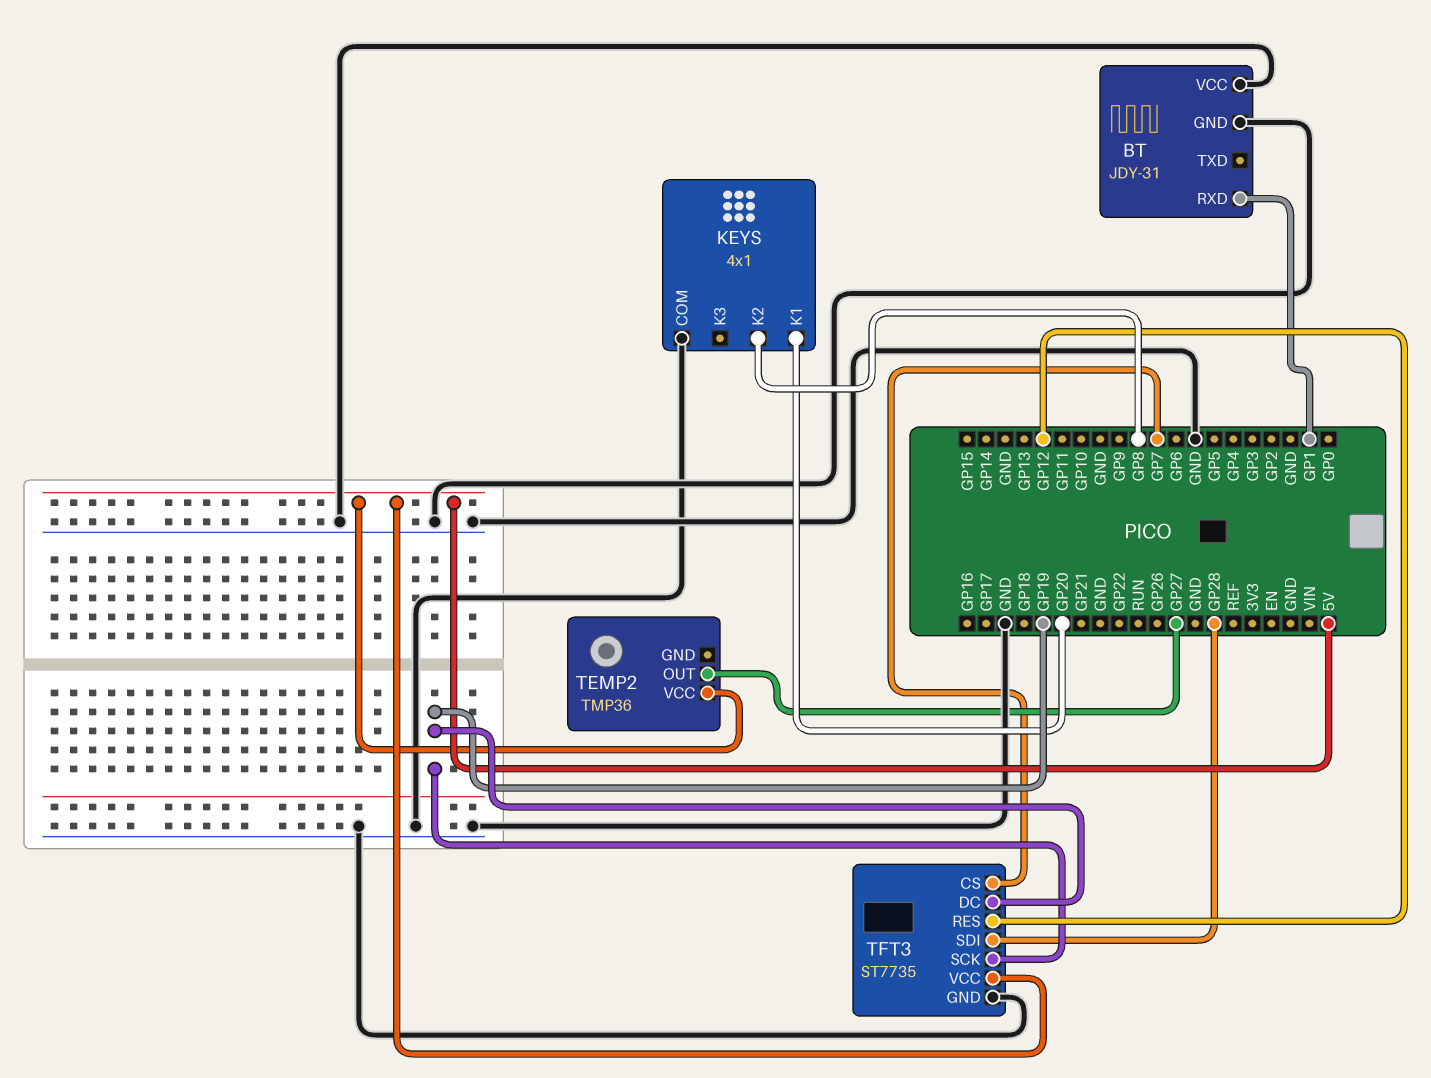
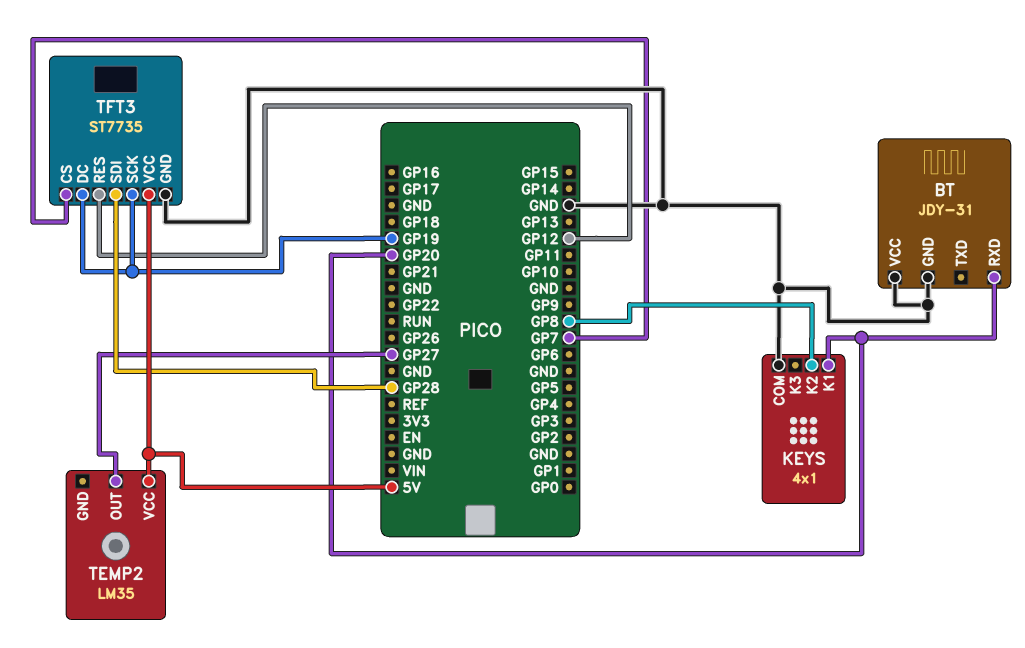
BT pin RXD: GP1 -> GP20
TEMP2: TMP36 -> LM35

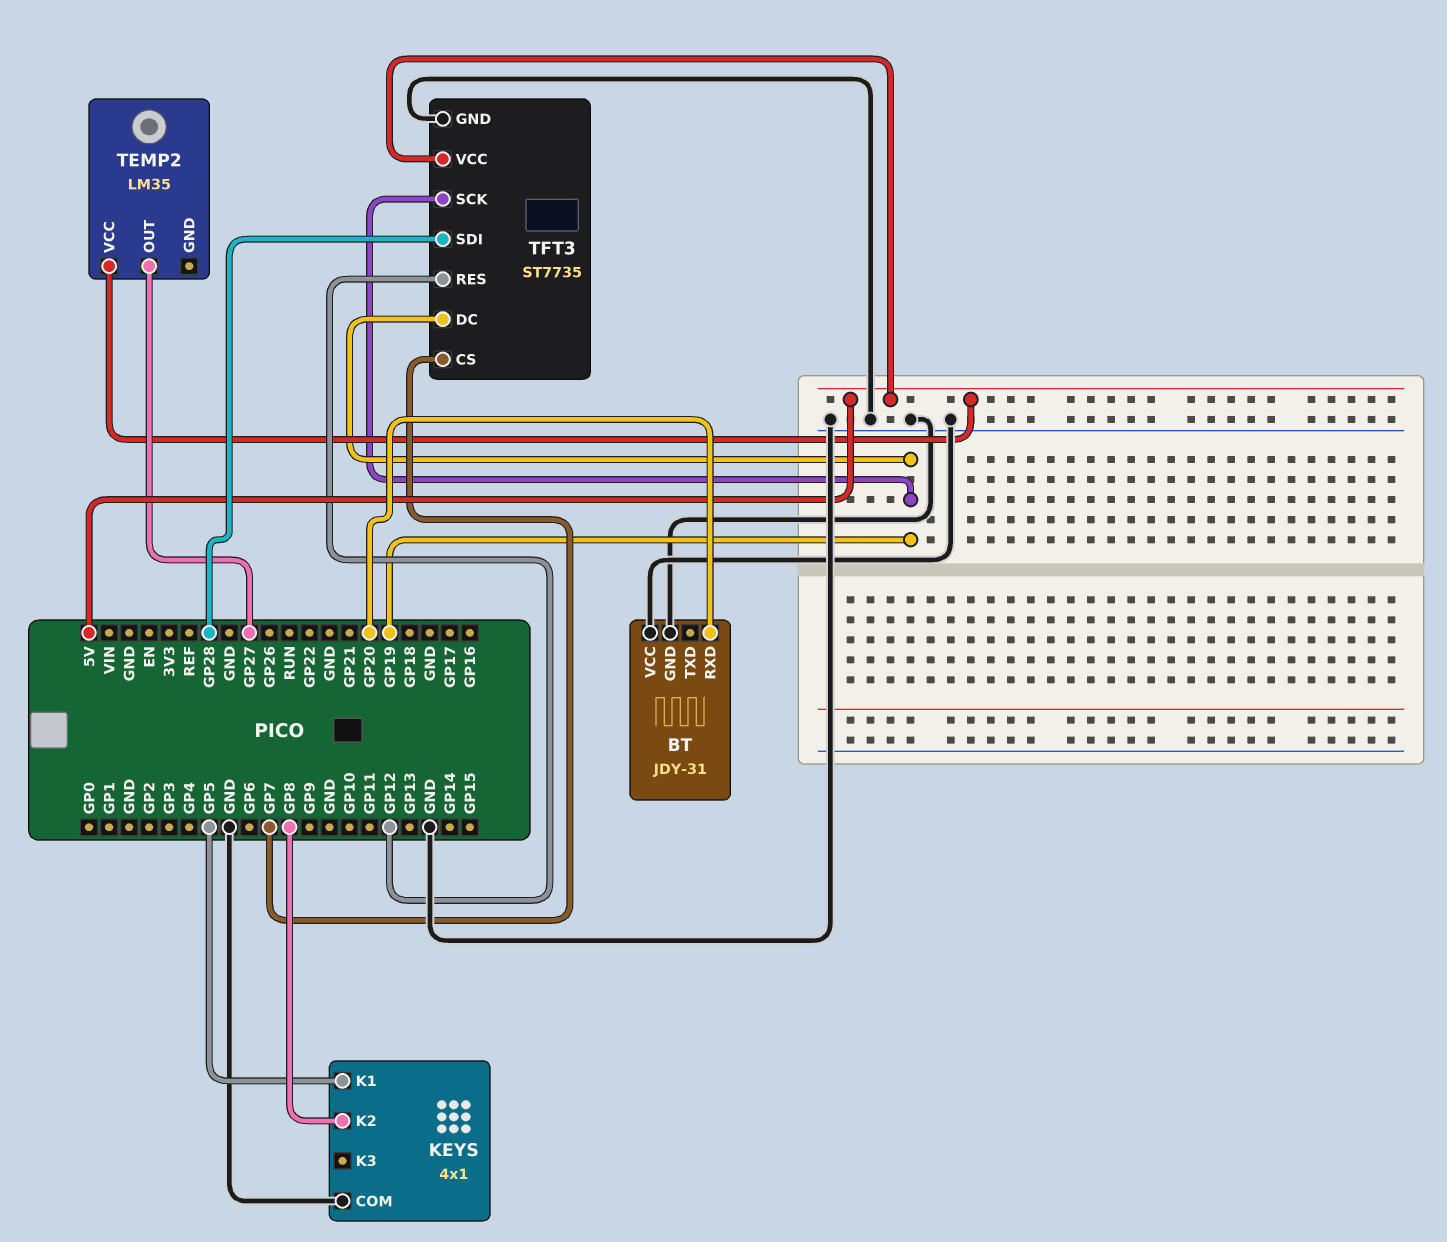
KEYS pin K1: GP20 -> GP5

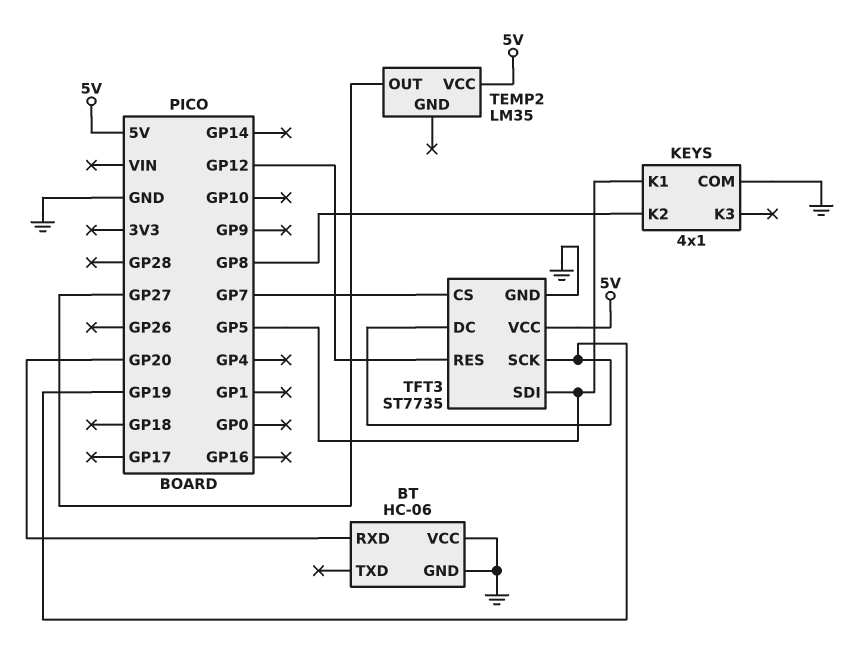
BT: JDY-31 -> HC-06
TFT3 pin SDI: GP28 -> GP5

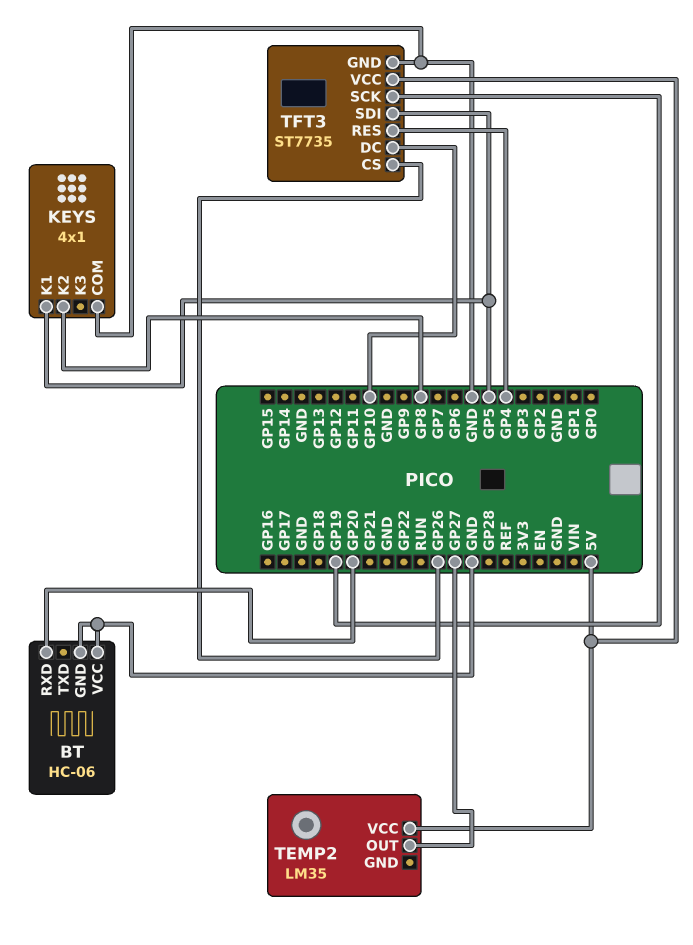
TFT3 pin CS: GP7 -> GP26
TFT3 pin DC: GP19 -> GP10
TFT3 pin RES: GP12 -> GP4

